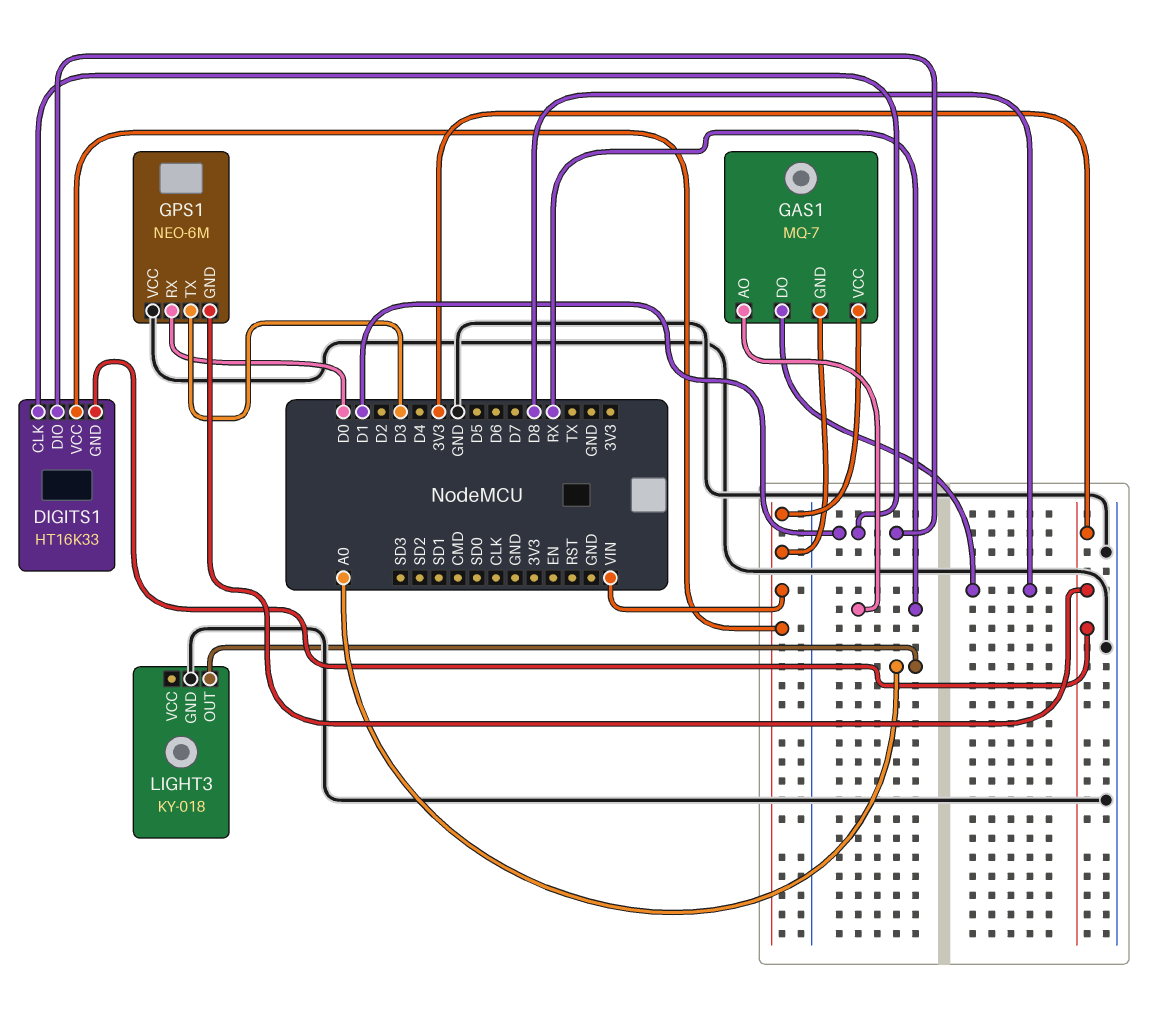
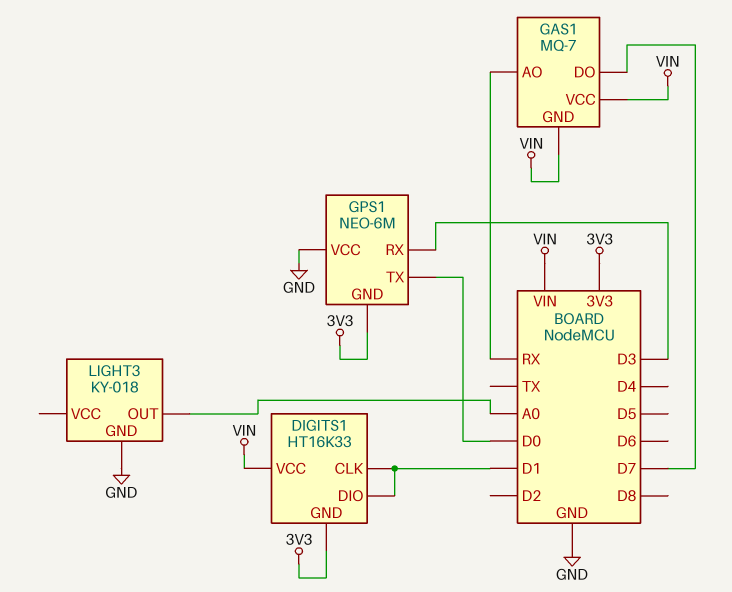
GAS1 pin DO: D8 -> D7
GPS1 pin RX: D0 -> D3
GPS1 pin TX: D3 -> D0

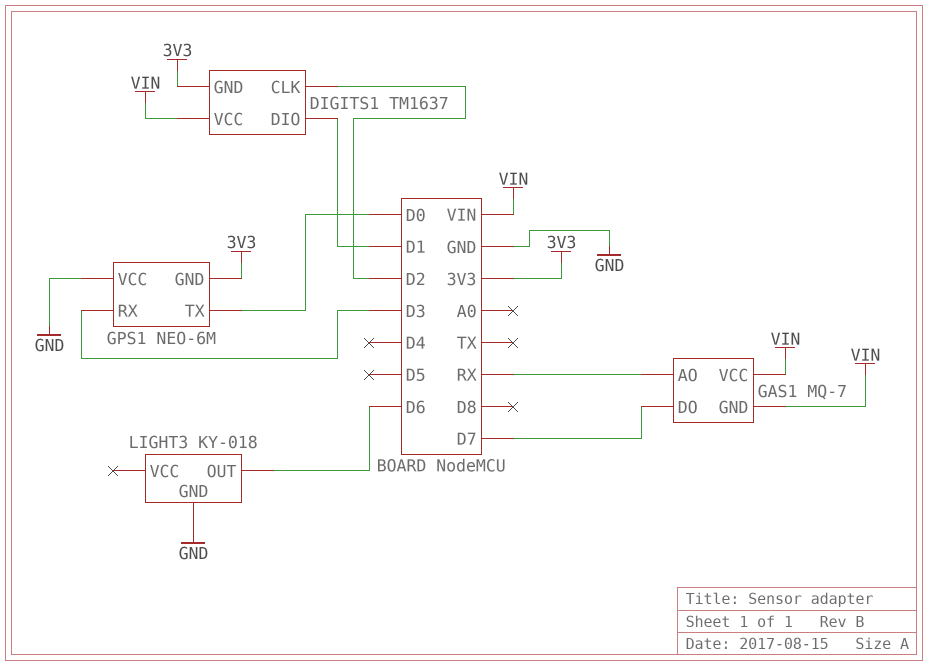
DIGITS1: HT16K33 -> TM1637
DIGITS1 pin CLK: D1 -> D2
LIGHT3 pin OUT: A0 -> D6

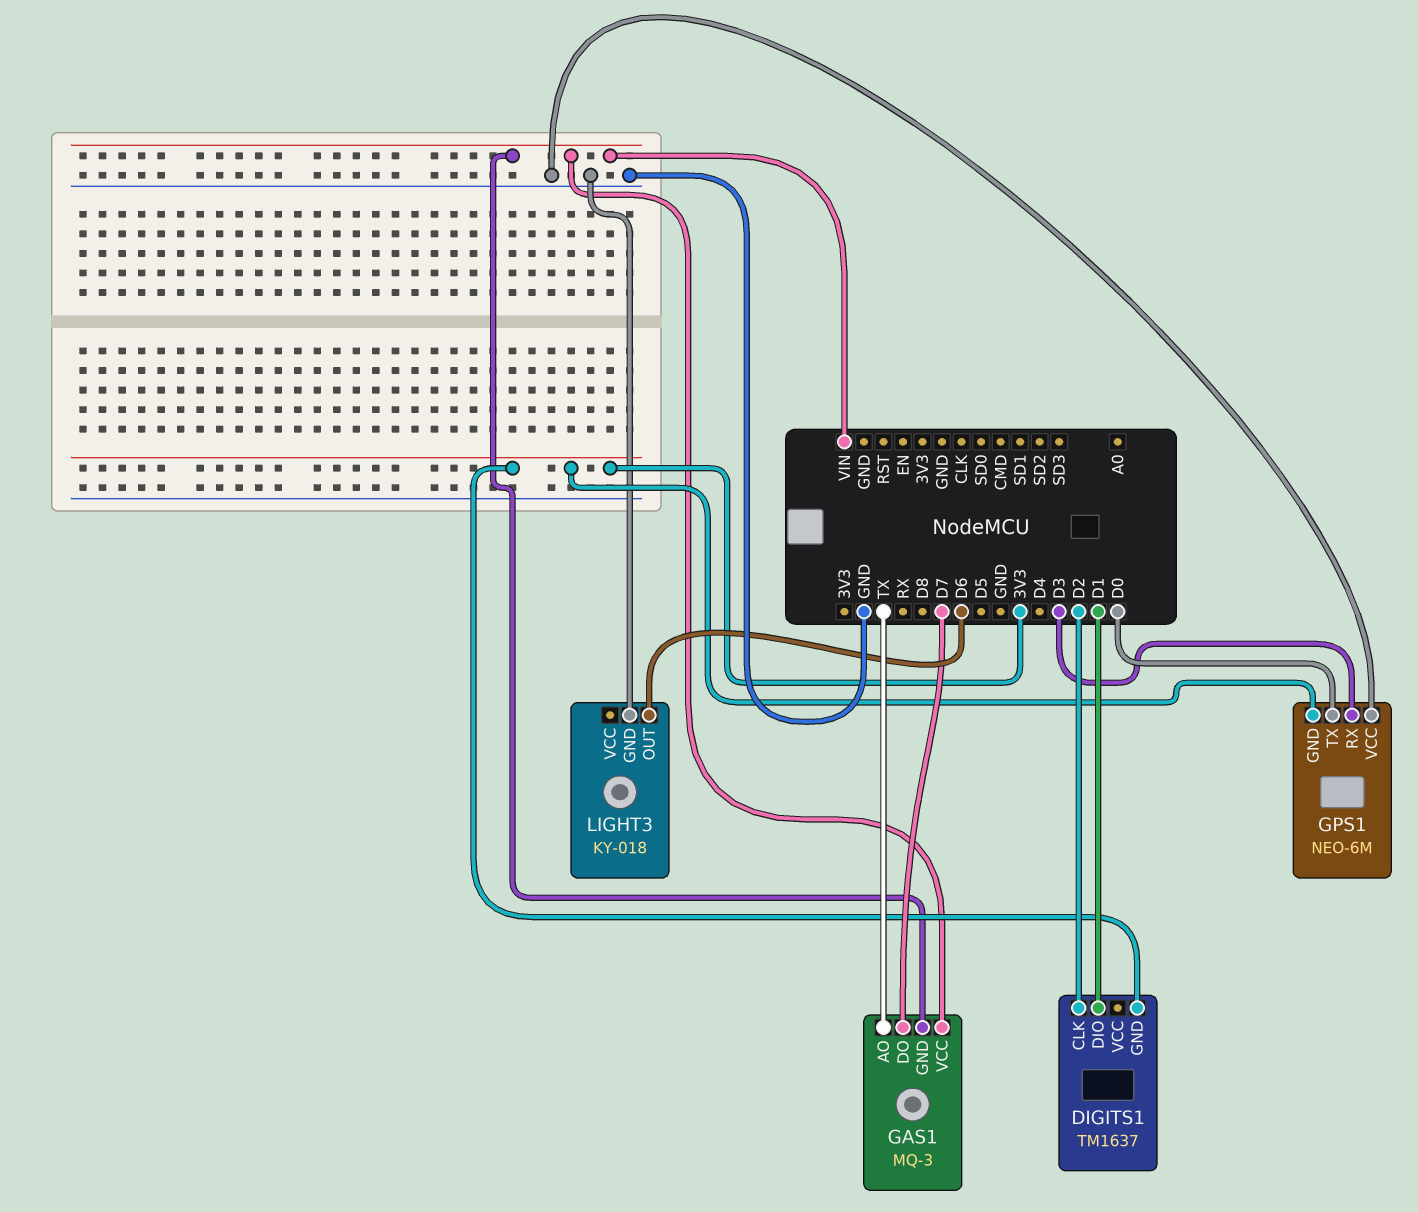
DIGITS1 pin VCC: VIN -> none
GAS1: MQ-7 -> MQ-3
GAS1 pin AO: RX -> TX

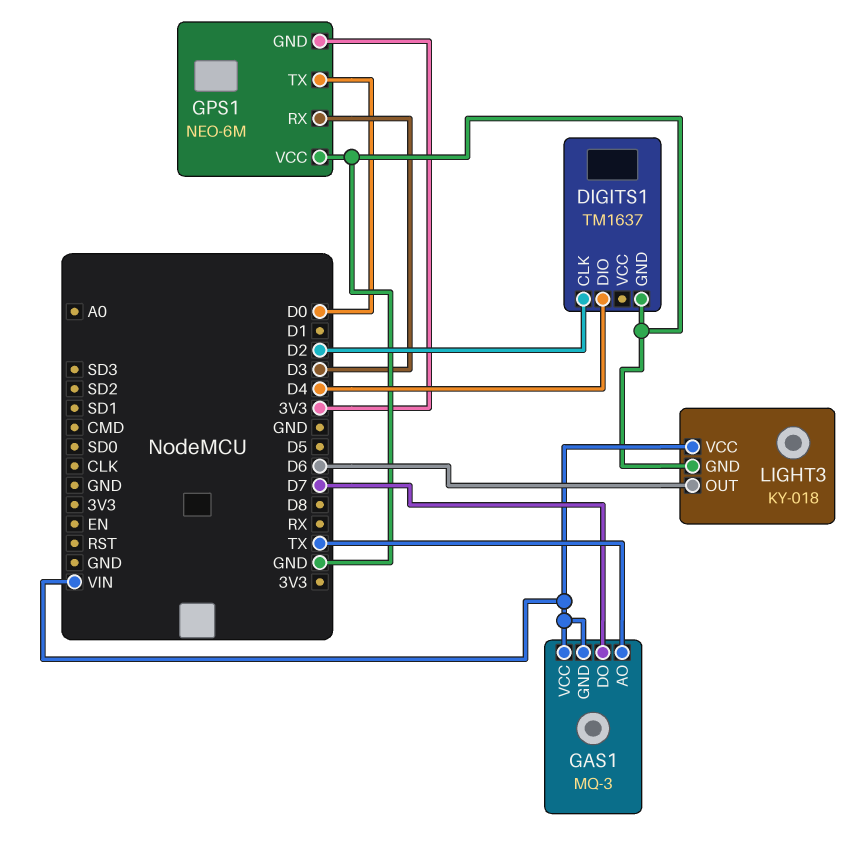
DIGITS1 pin DIO: D1 -> D4
DIGITS1 pin GND: 3V3 -> GND
LIGHT3 pin VCC: none -> VIN

